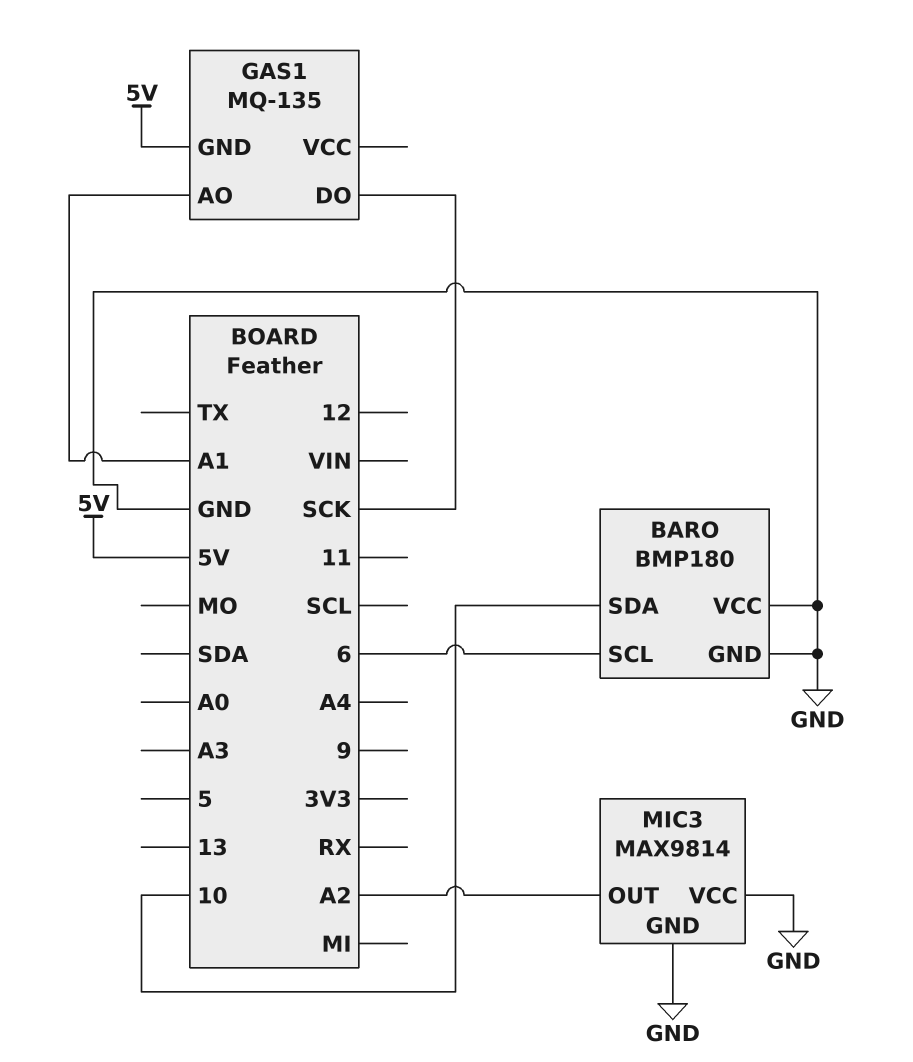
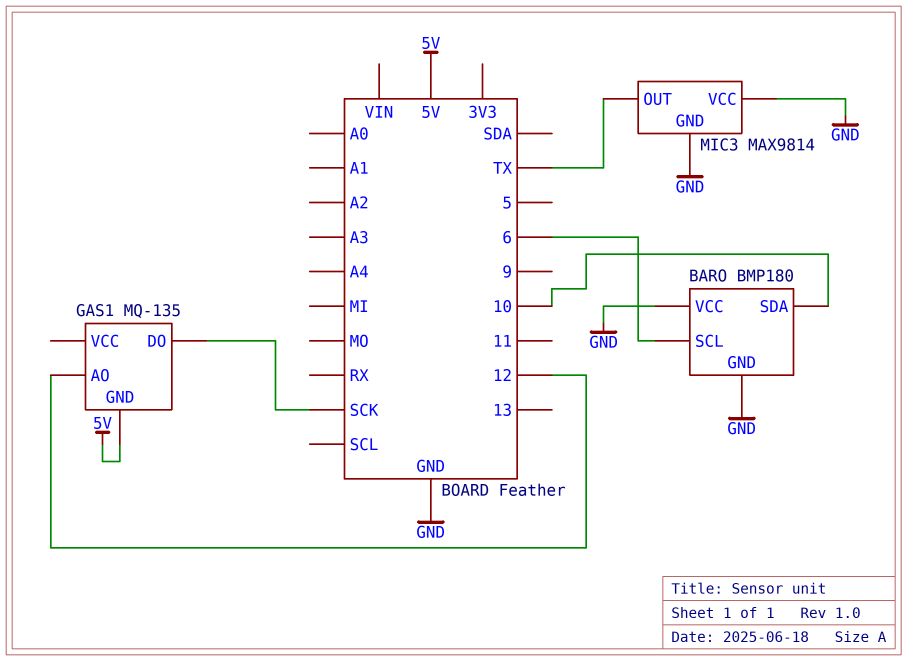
GAS1 pin AO: A1 -> 12
MIC3 pin OUT: A2 -> TX

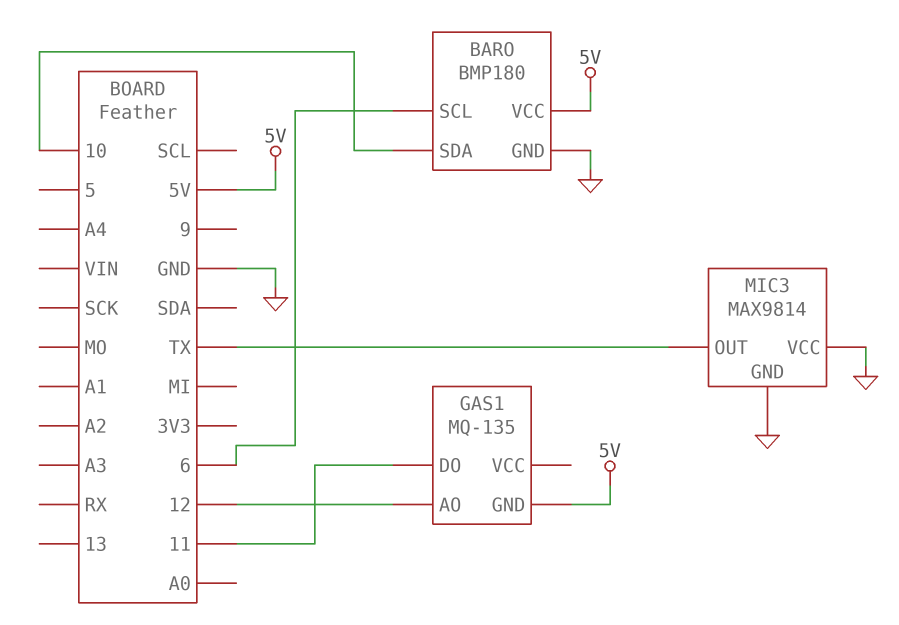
BARO pin VCC: GND -> 5V
GAS1 pin DO: SCK -> 11

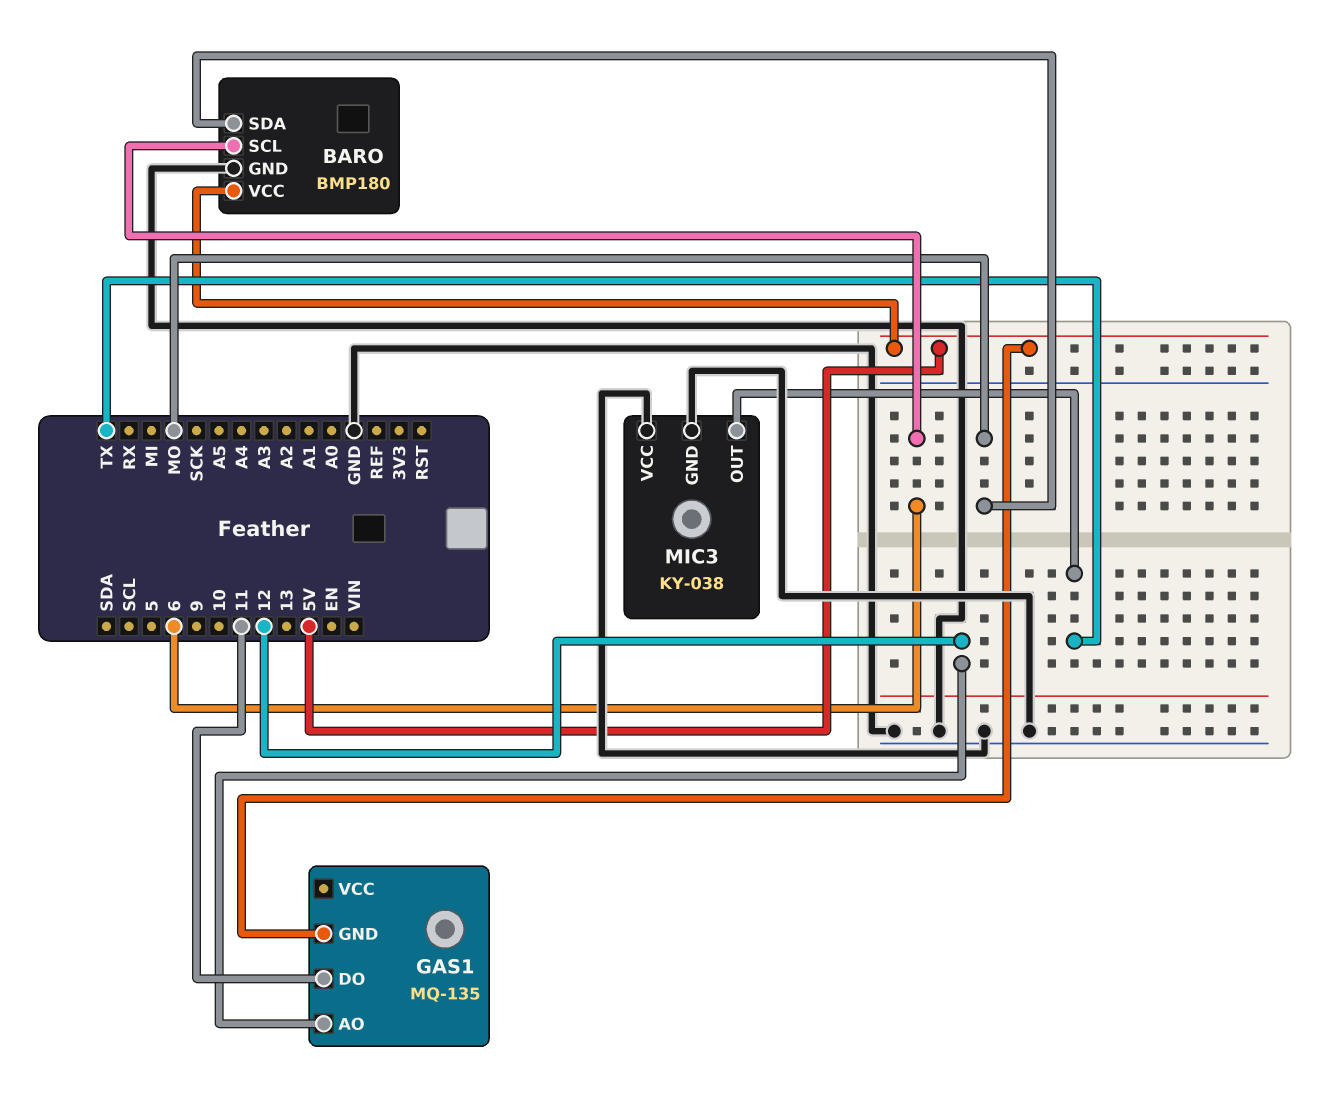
BARO pin SDA: 10 -> MO
MIC3: MAX9814 -> KY-038

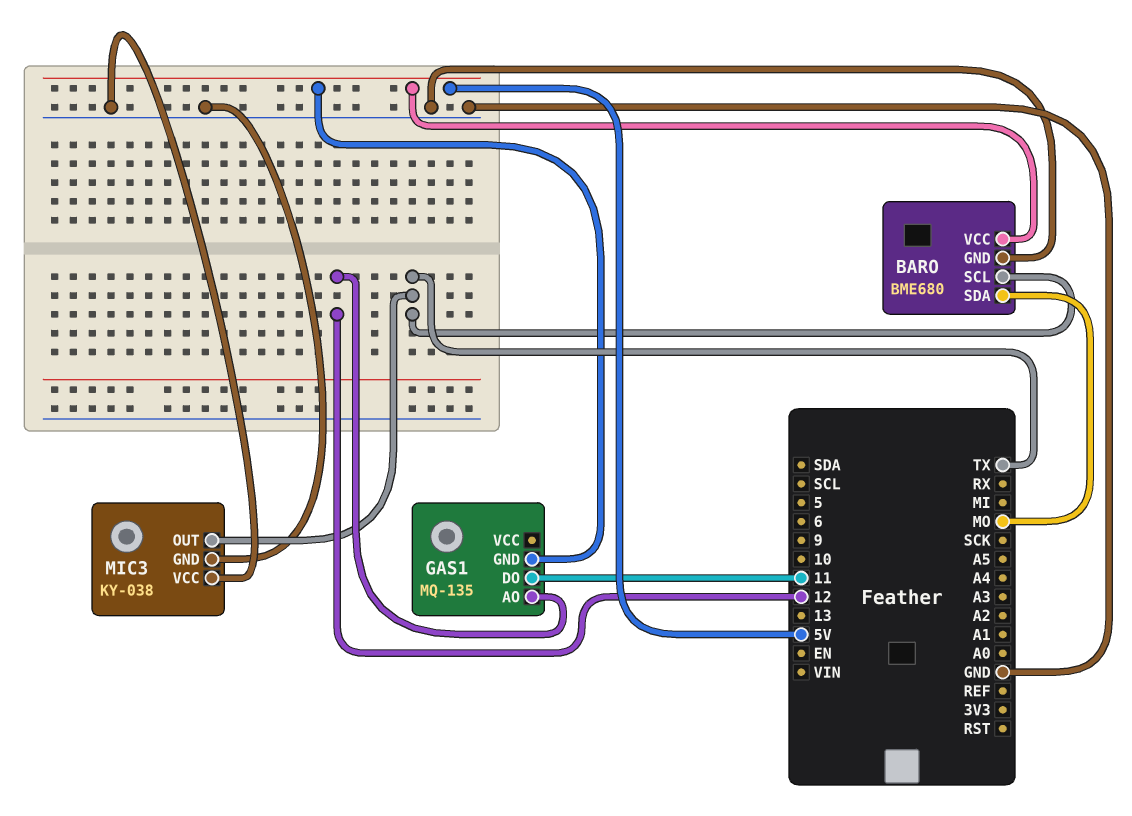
BARO: BMP180 -> BME680
BARO pin SCL: 6 -> TX

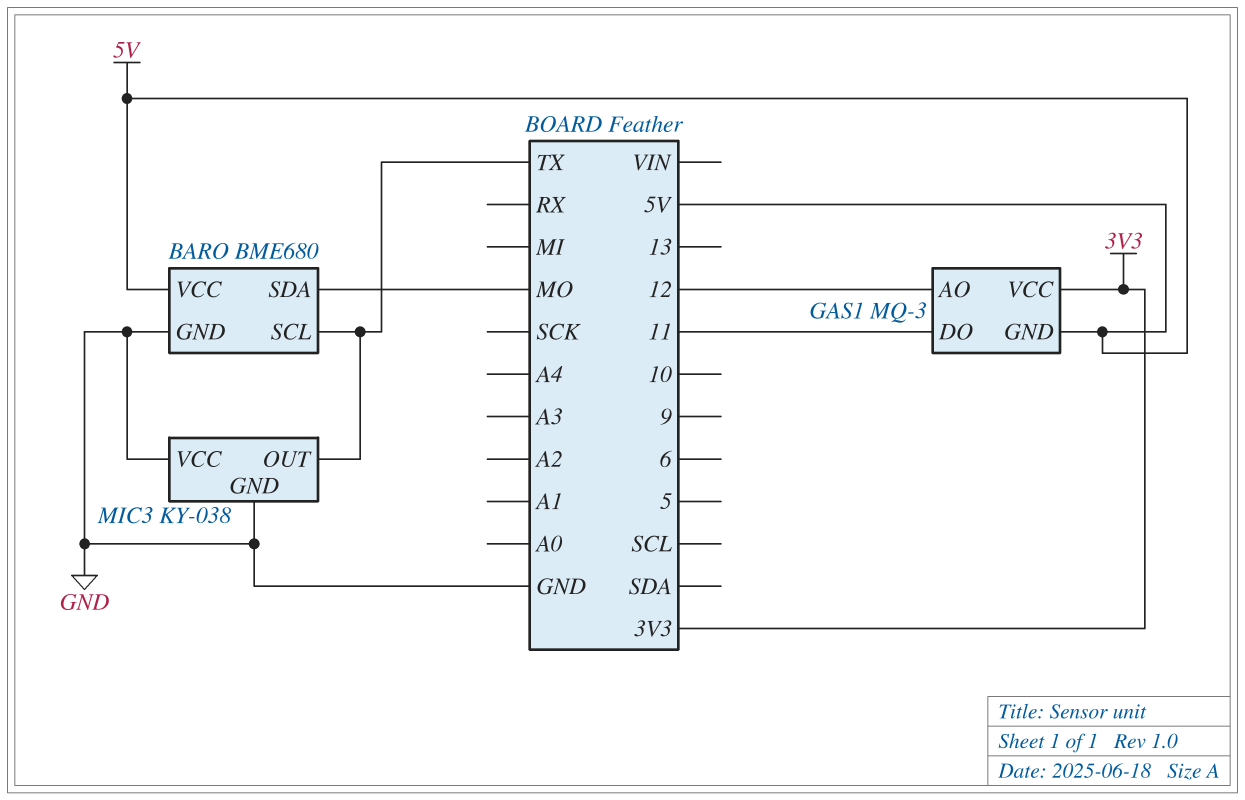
GAS1: MQ-135 -> MQ-3
GAS1 pin VCC: none -> 3V3

